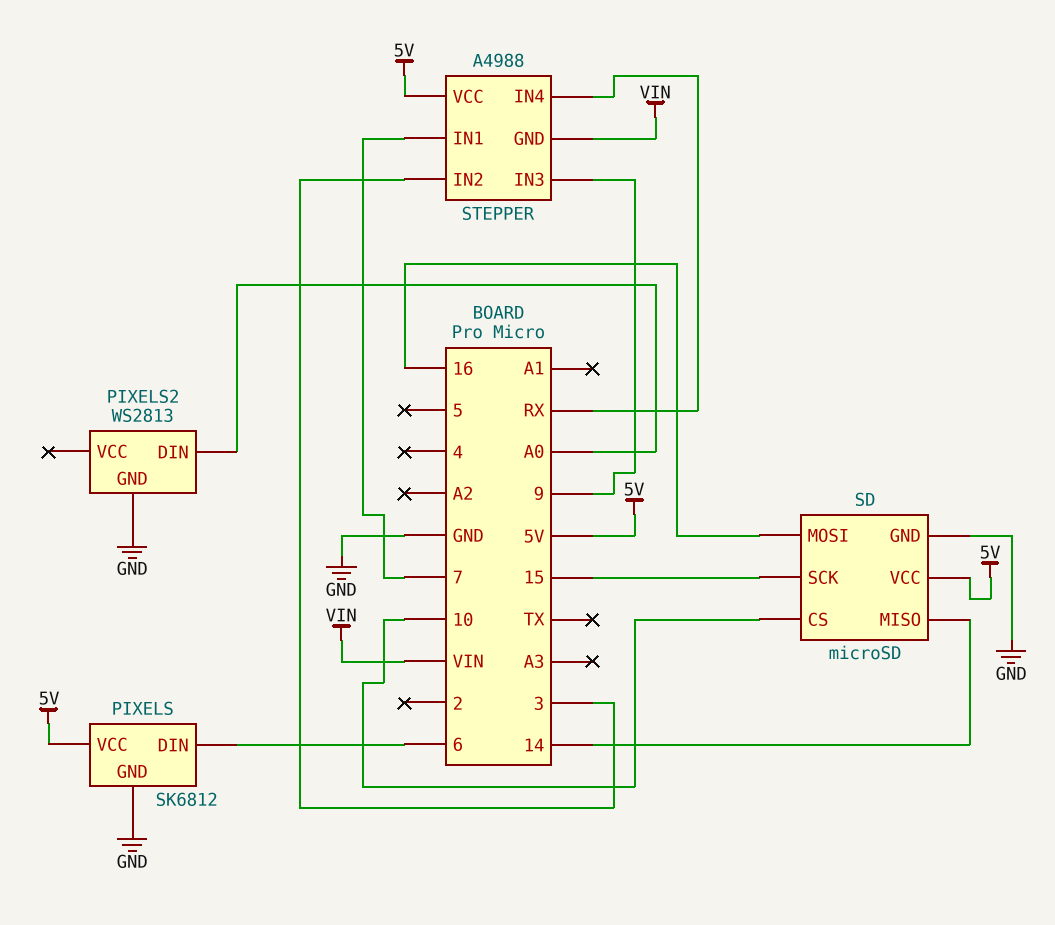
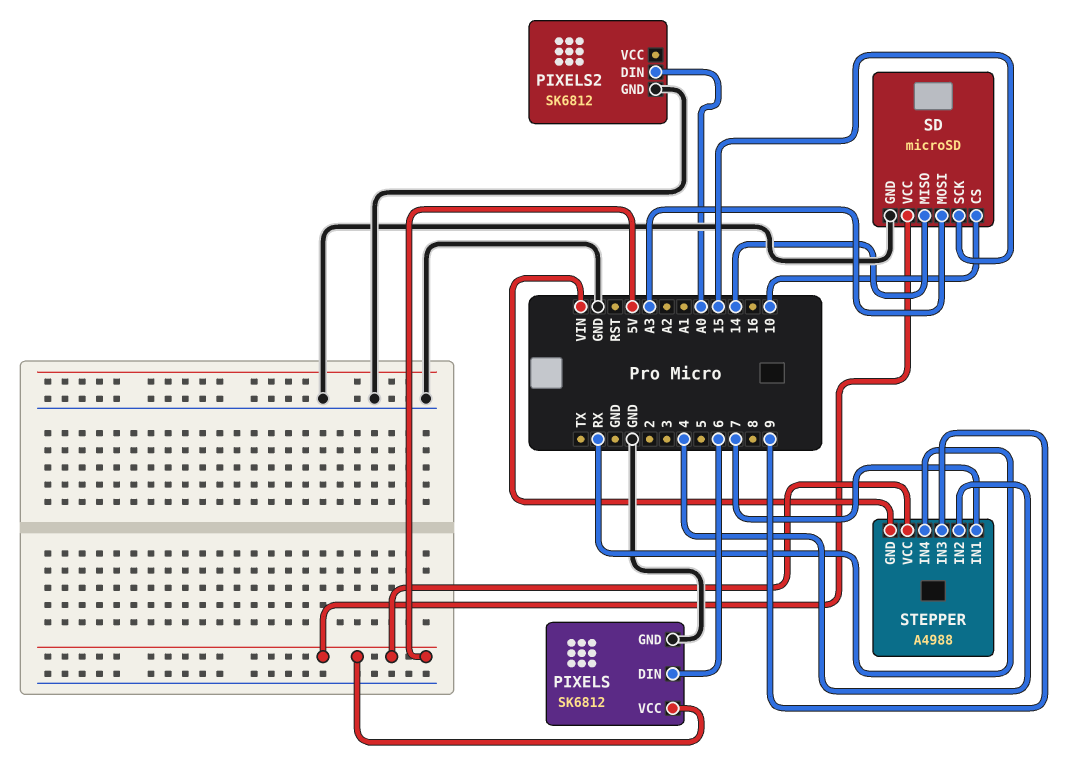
PIXELS2: WS2813 -> SK6812
SD pin MOSI: 16 -> A3
STEPPER pin IN2: 3 -> 4

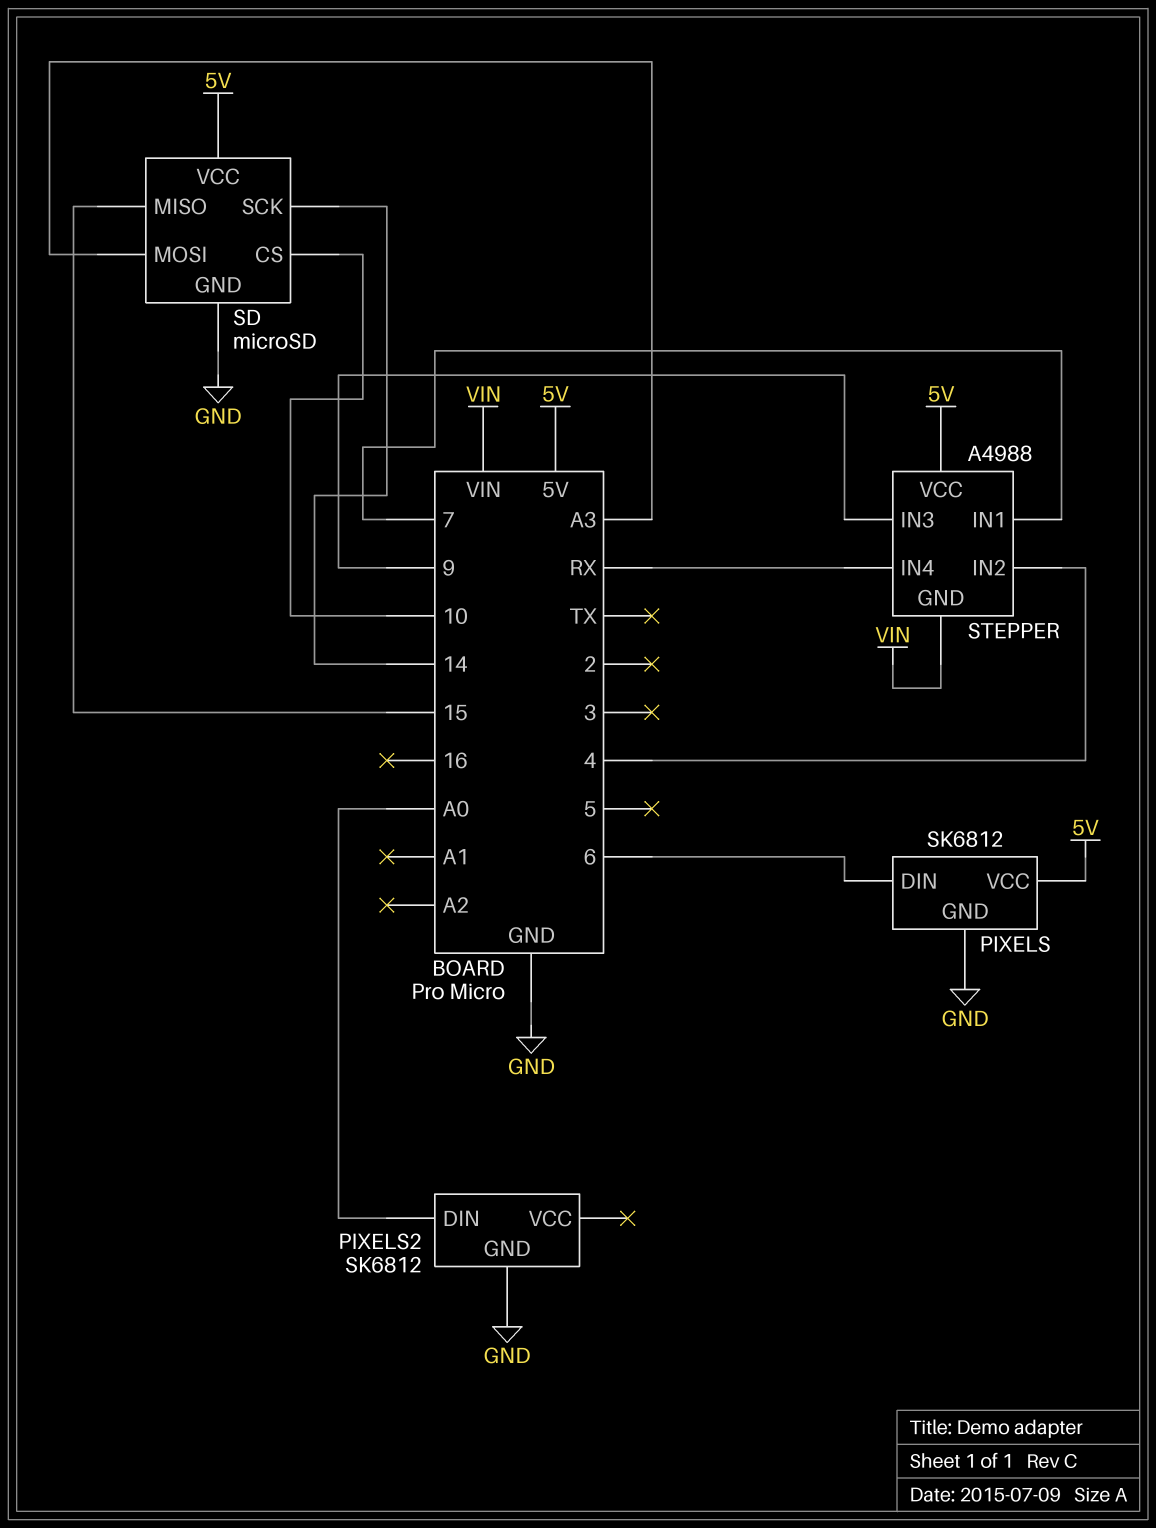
SD pin MISO: 14 -> 15
SD pin SCK: 15 -> 14

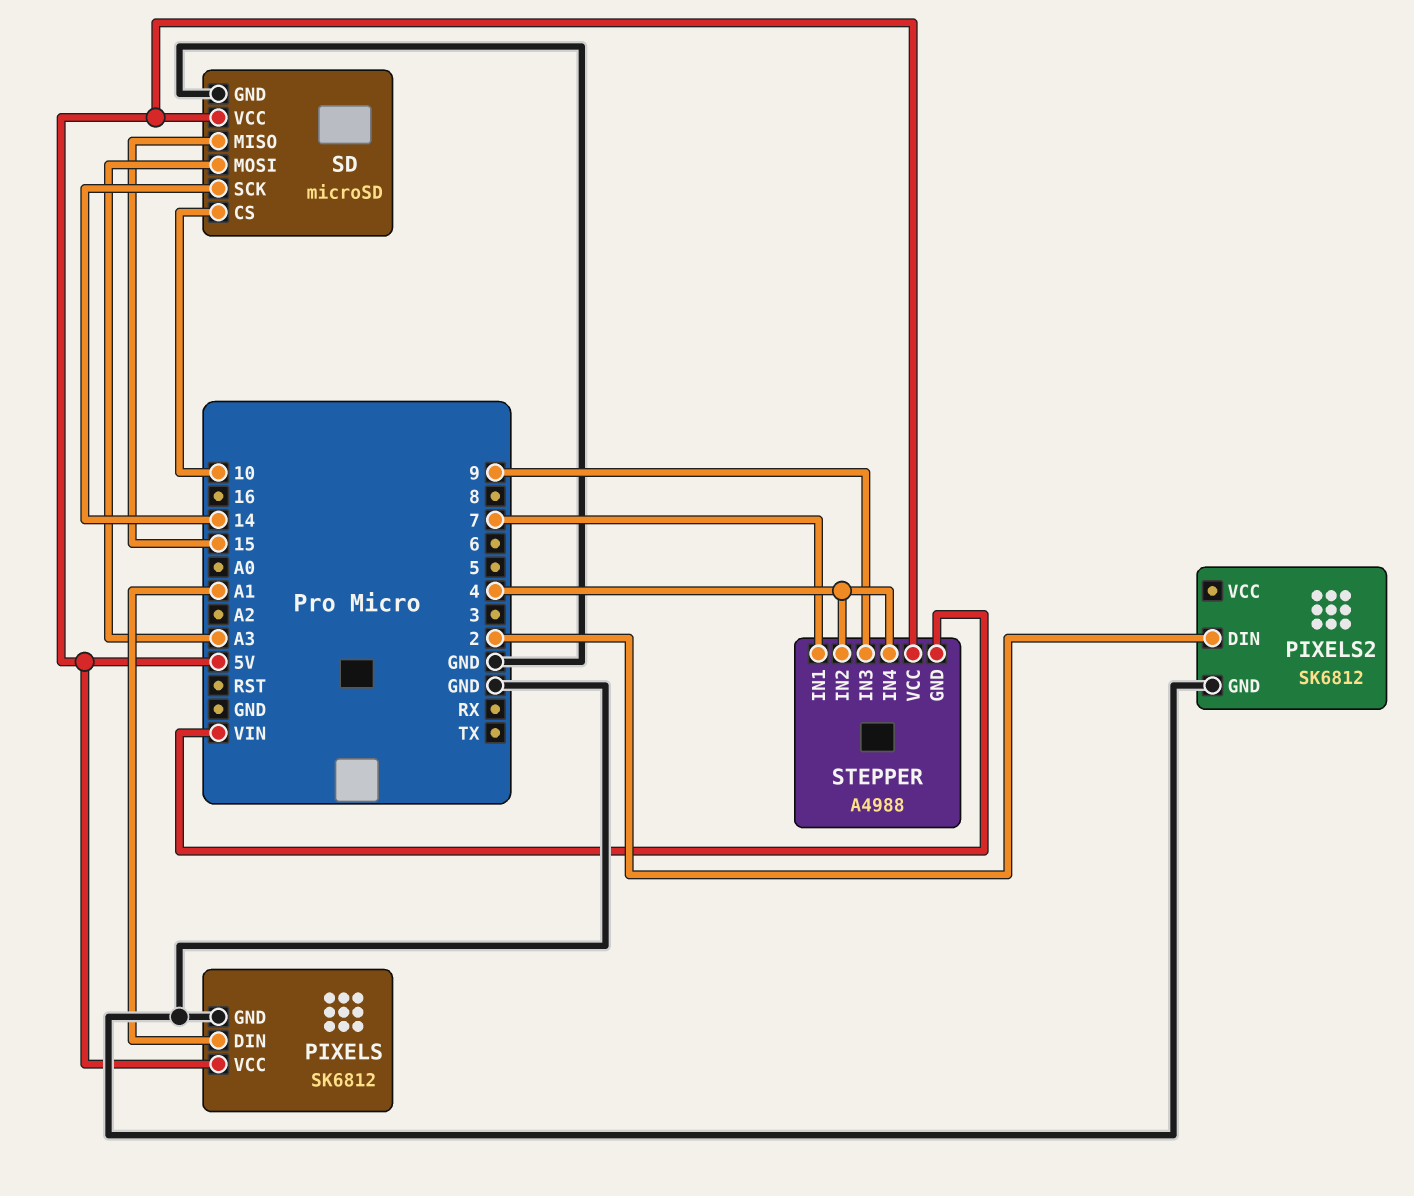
PIXELS pin DIN: 6 -> A1
PIXELS2 pin DIN: A0 -> 2
STEPPER pin IN4: RX -> 4

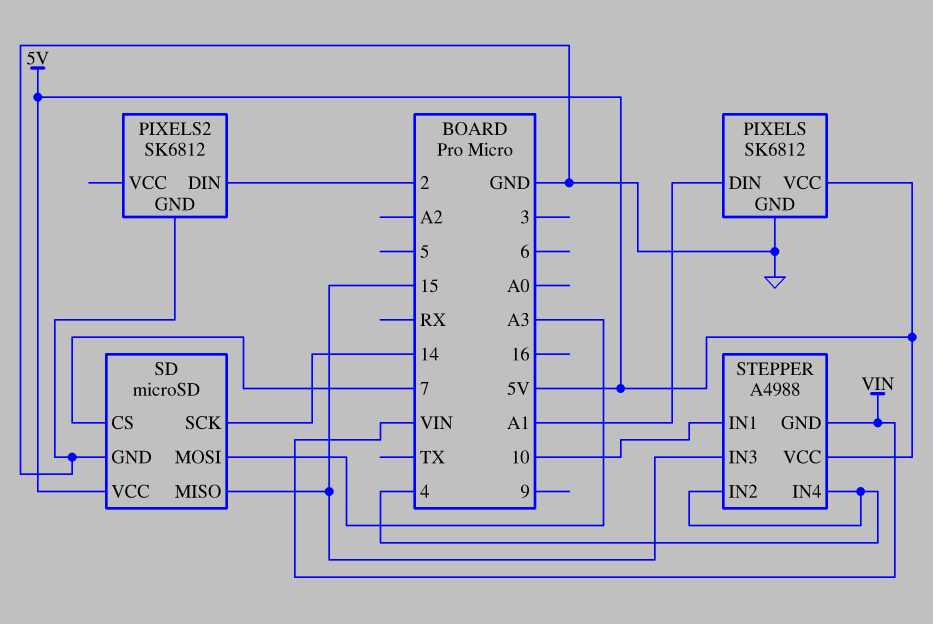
SD pin CS: 10 -> 7
STEPPER pin IN1: 7 -> 10
STEPPER pin IN3: 9 -> 15

